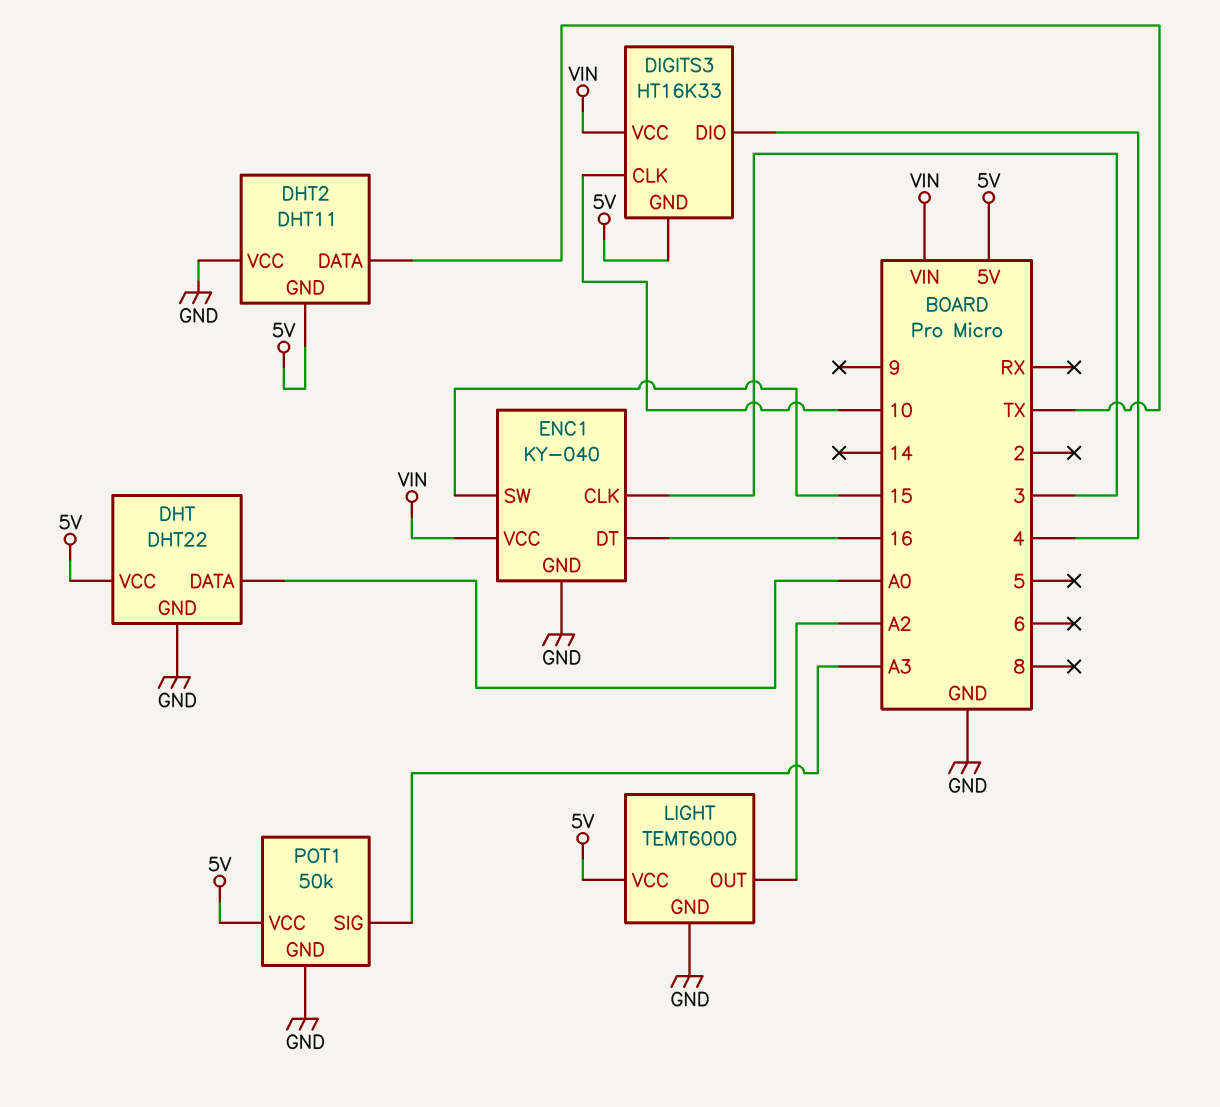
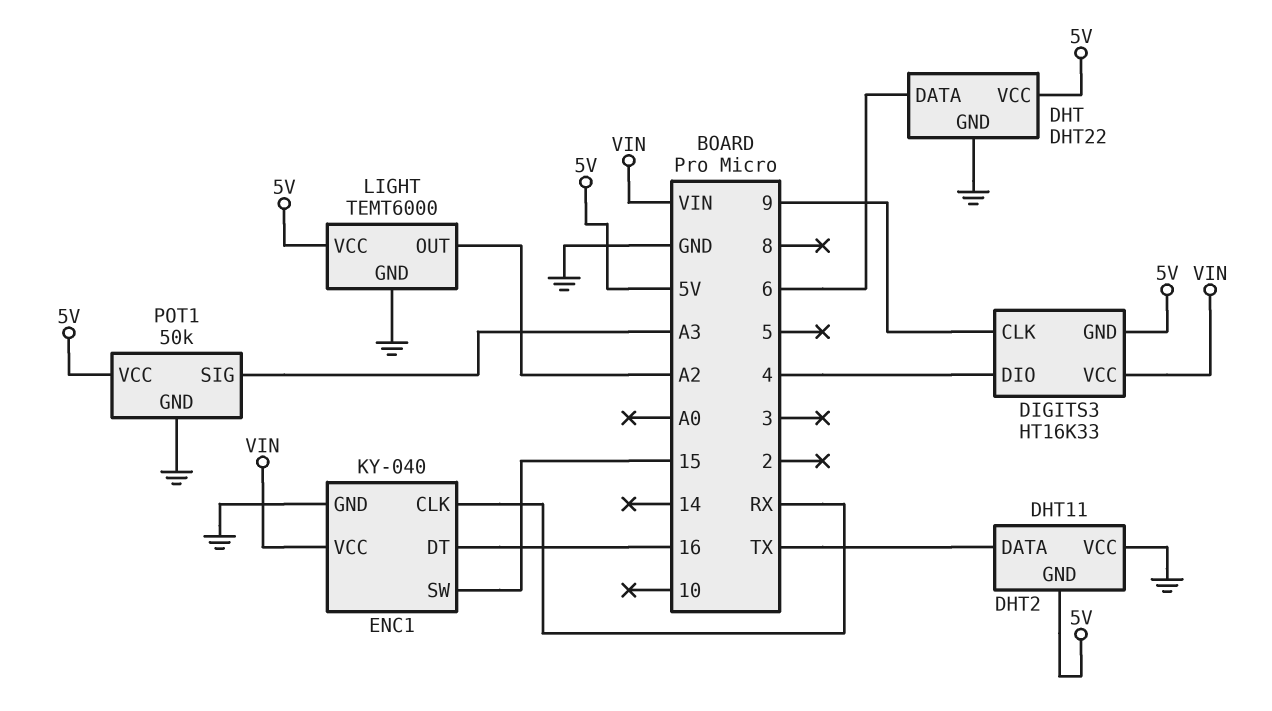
DHT pin DATA: A0 -> 6
DIGITS3 pin CLK: 10 -> 9
ENC1 pin CLK: 3 -> RX

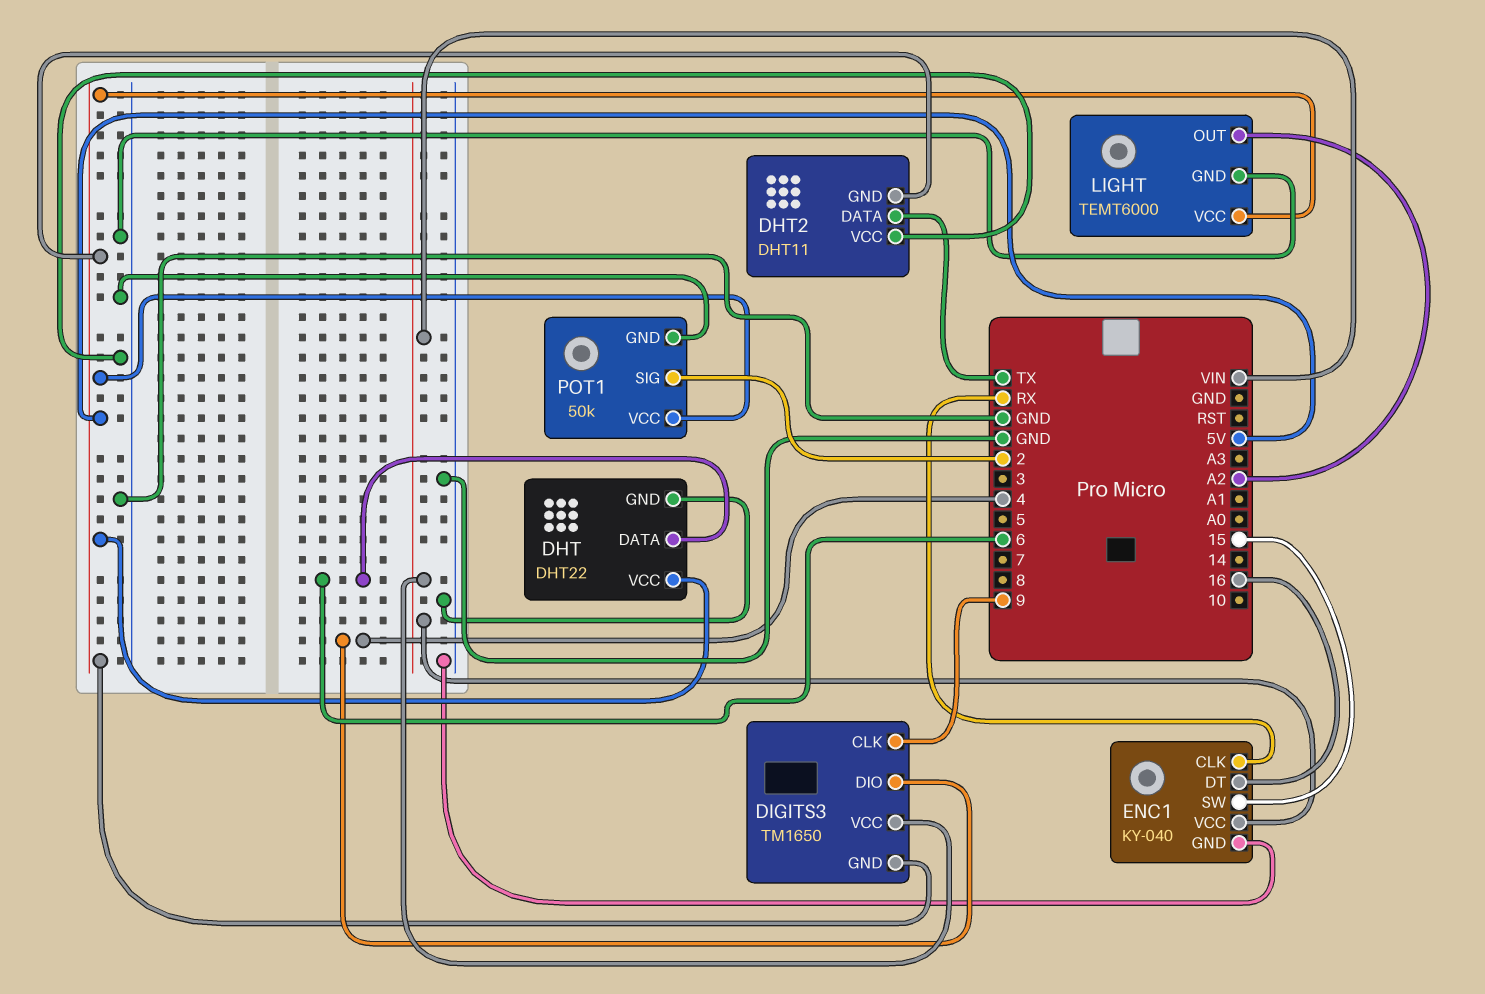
DIGITS3: HT16K33 -> TM1650
POT1 pin SIG: A3 -> 2

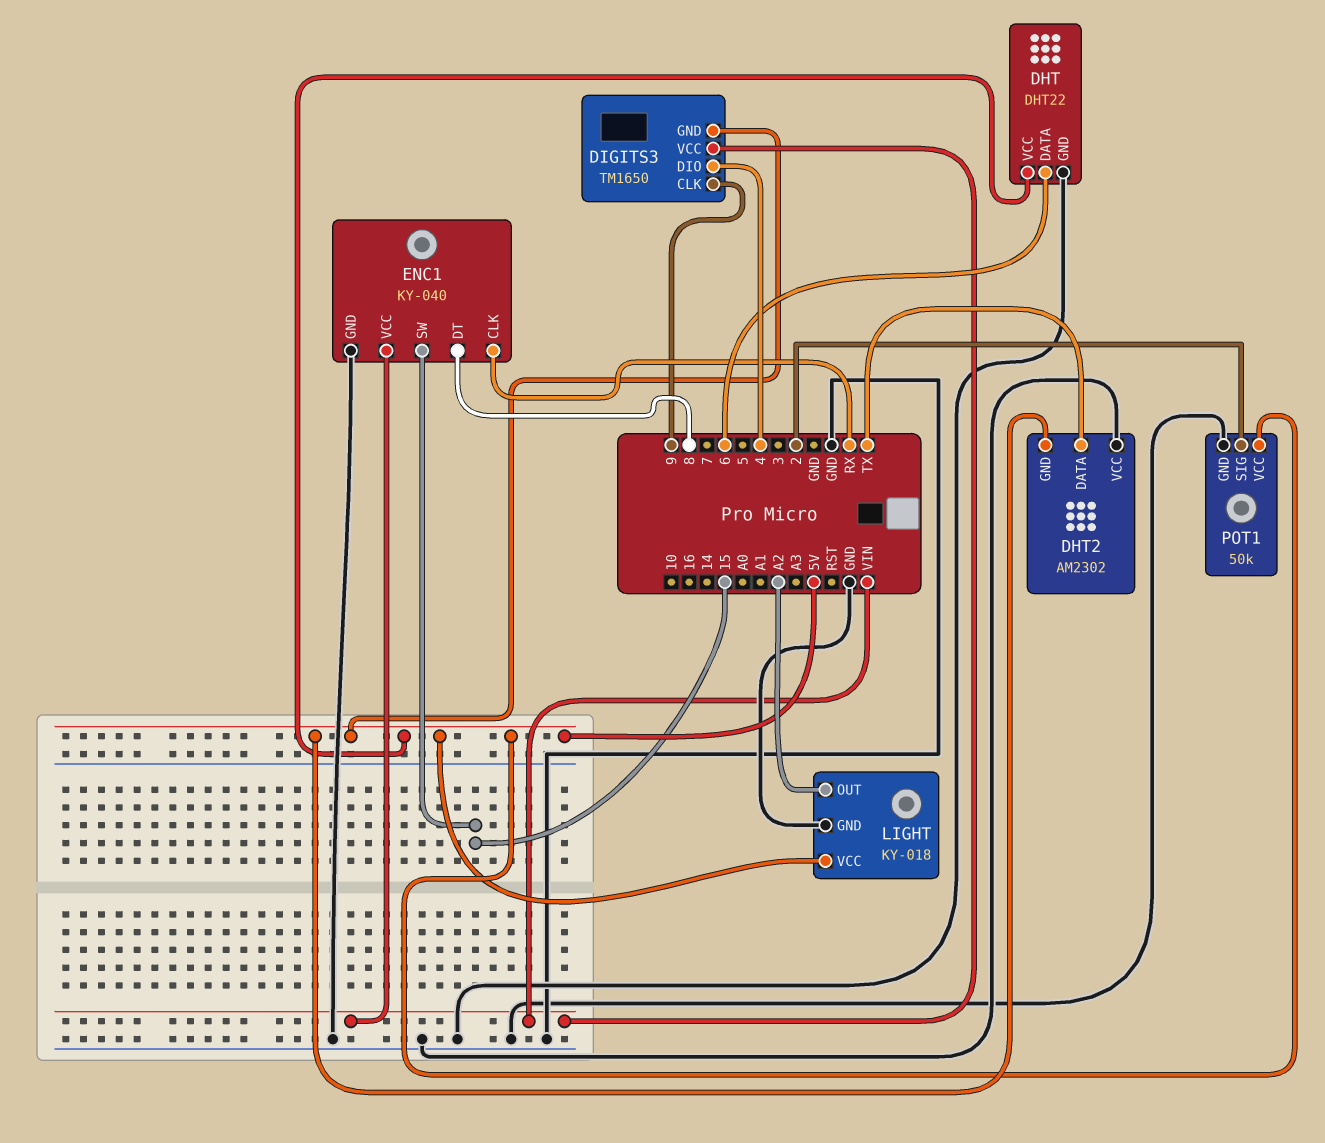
DHT2: DHT11 -> AM2302
ENC1 pin DT: 16 -> 8
LIGHT: TEMT6000 -> KY-018

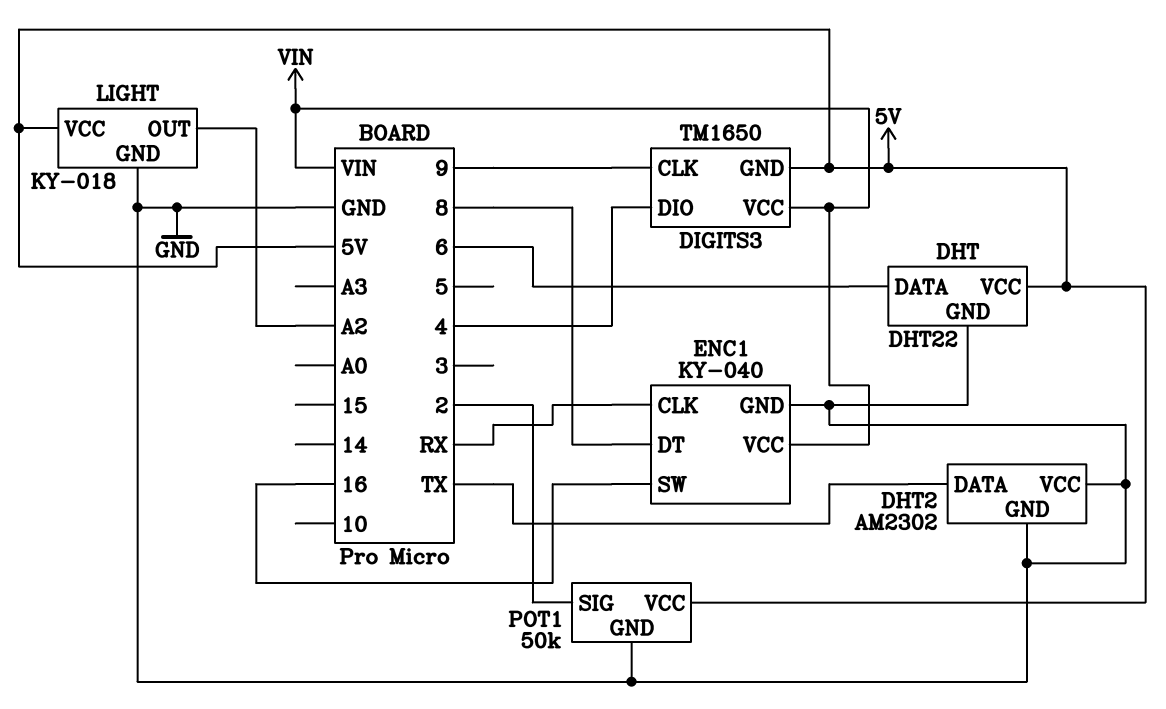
DHT2 pin GND: 5V -> GND
ENC1 pin SW: 15 -> 16

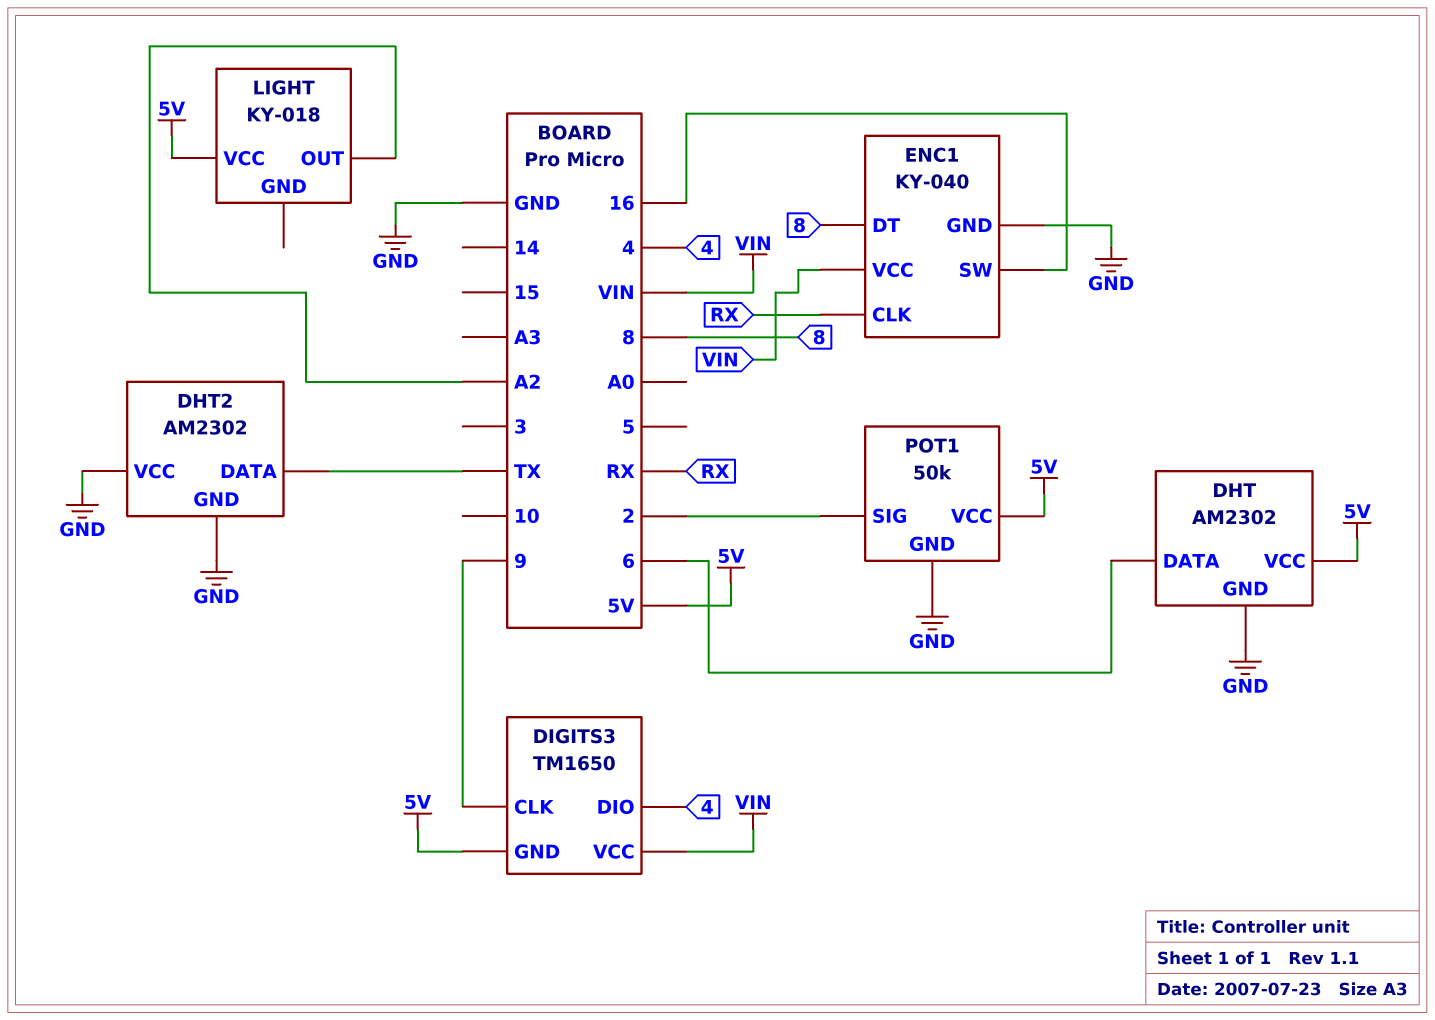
DHT: DHT22 -> AM2302
LIGHT pin GND: GND -> none

